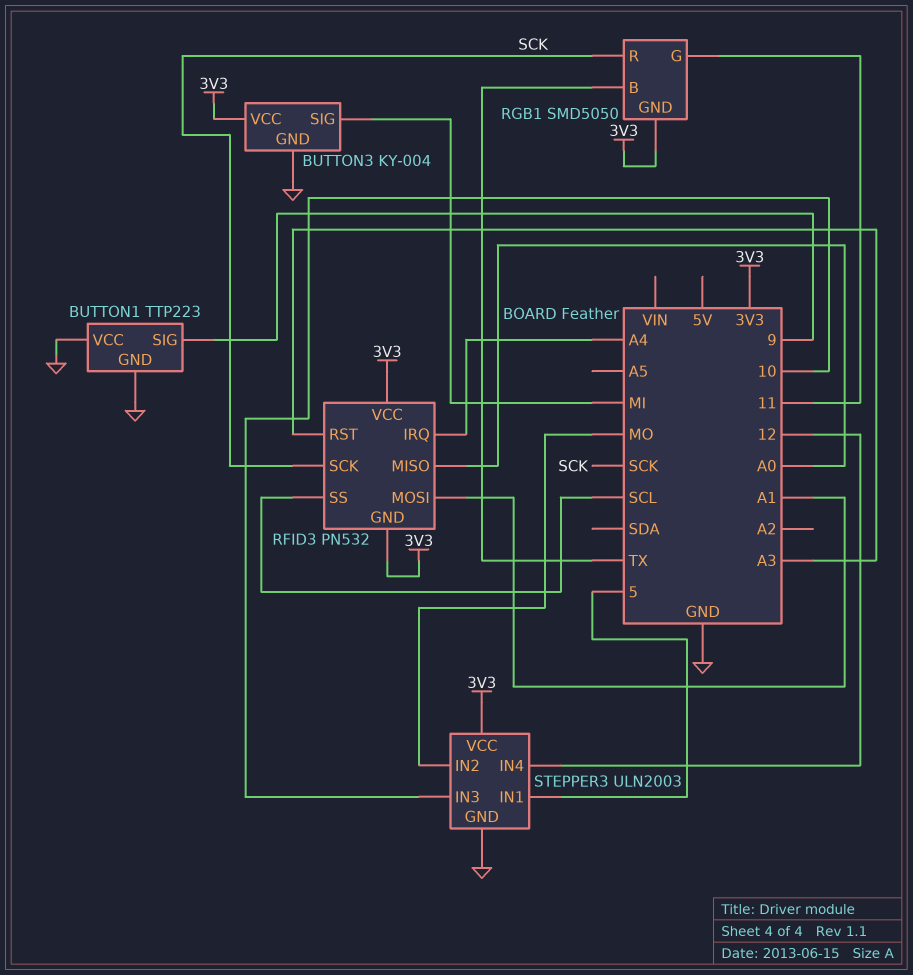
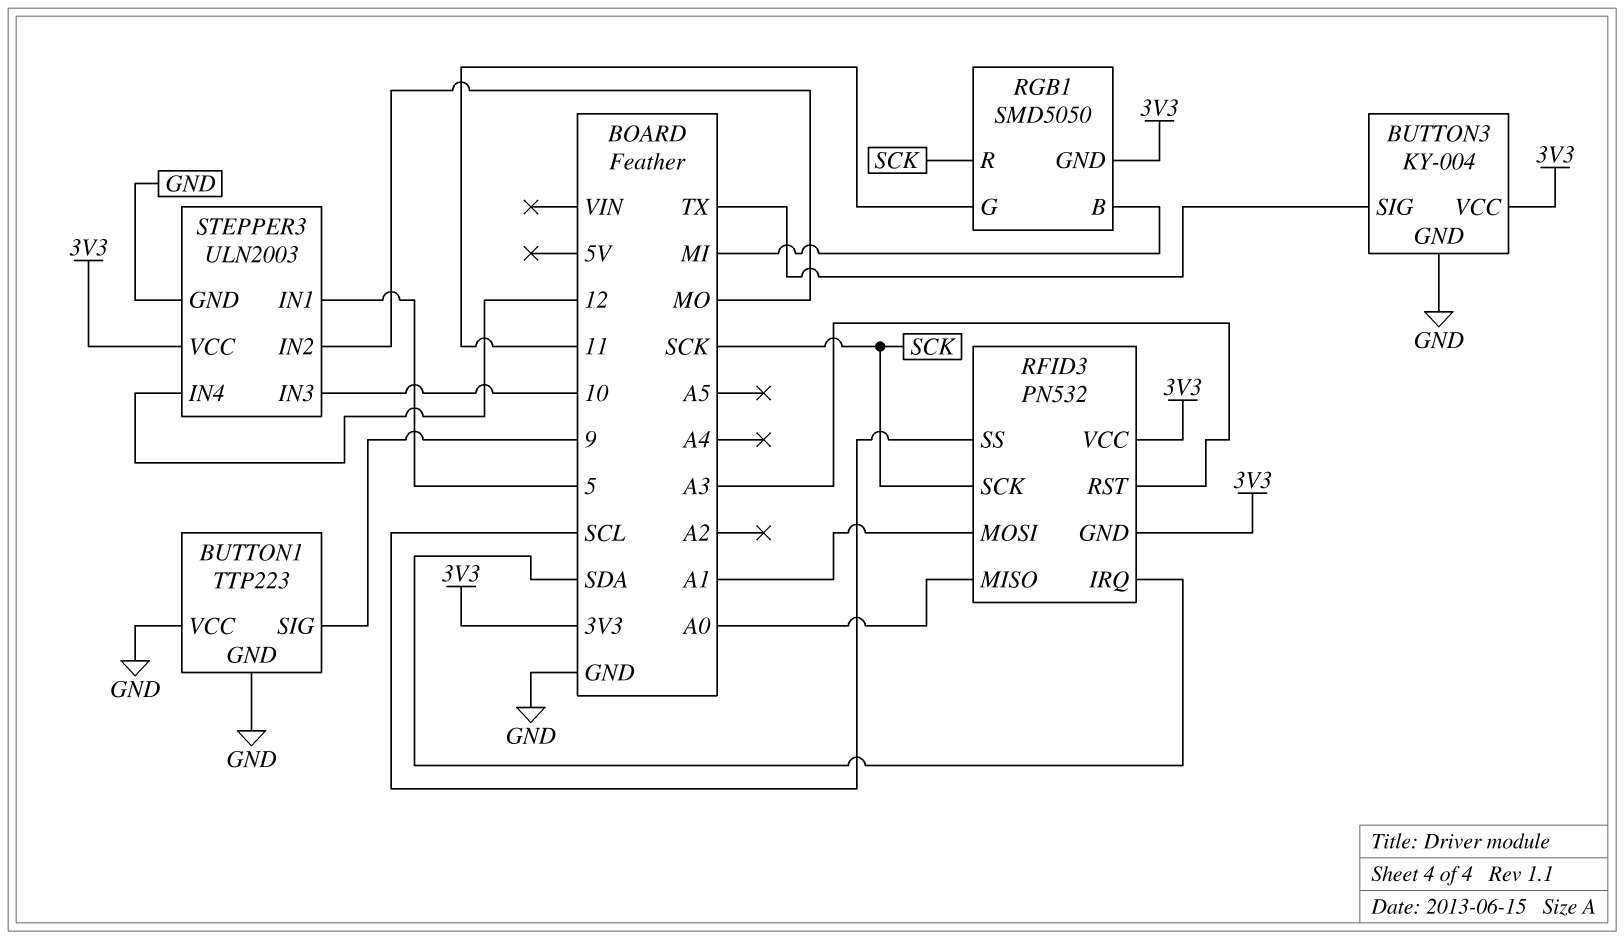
BUTTON3 pin SIG: MI -> TX
RFID3 pin IRQ: A4 -> SDA
RGB1 pin B: TX -> MI

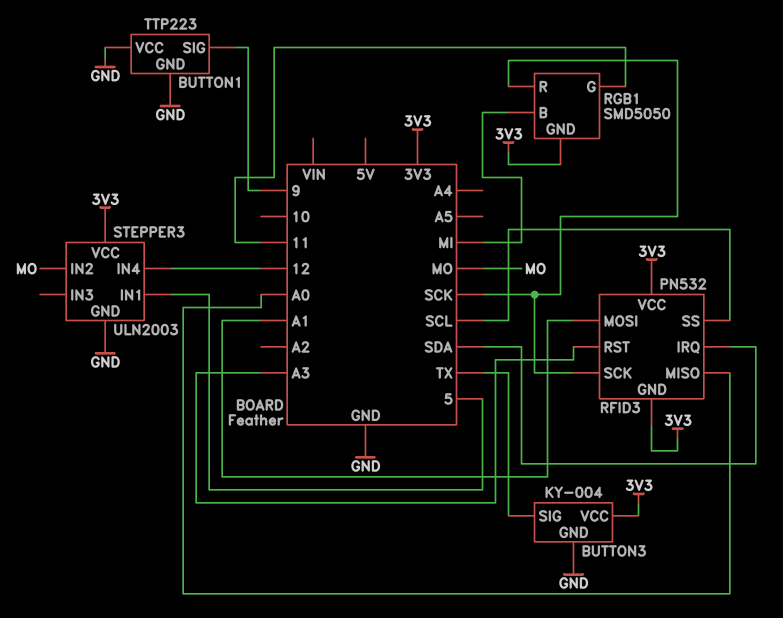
STEPPER3 pin IN3: 10 -> none

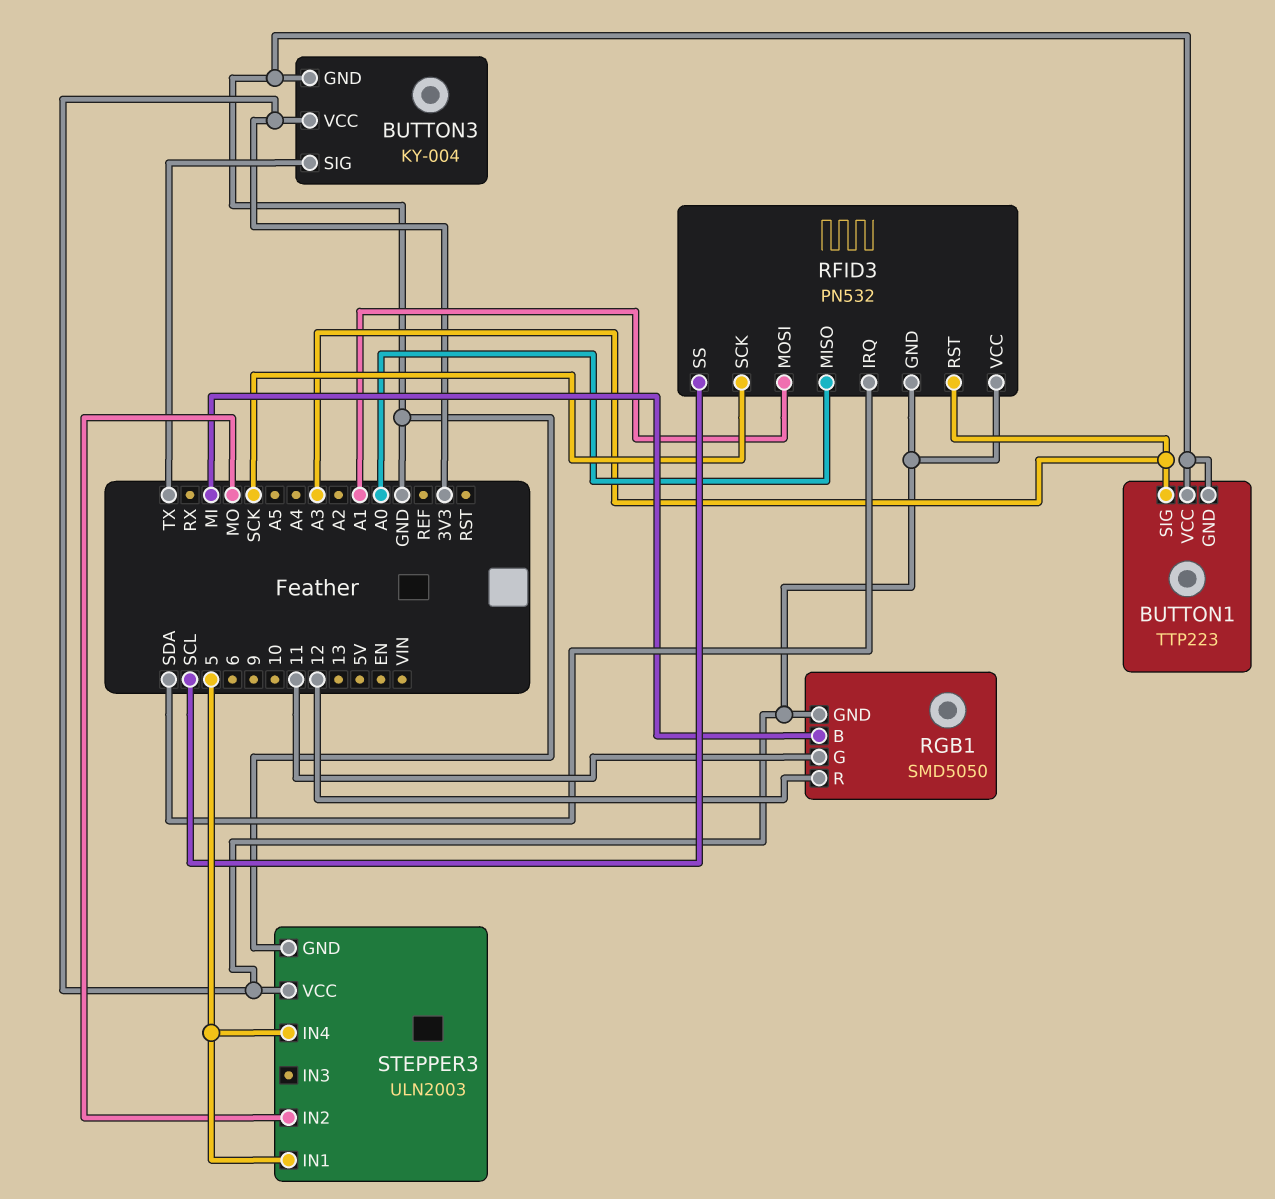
BUTTON1 pin SIG: 9 -> A3
RGB1 pin R: SCK -> 12
STEPPER3 pin IN4: 12 -> 5

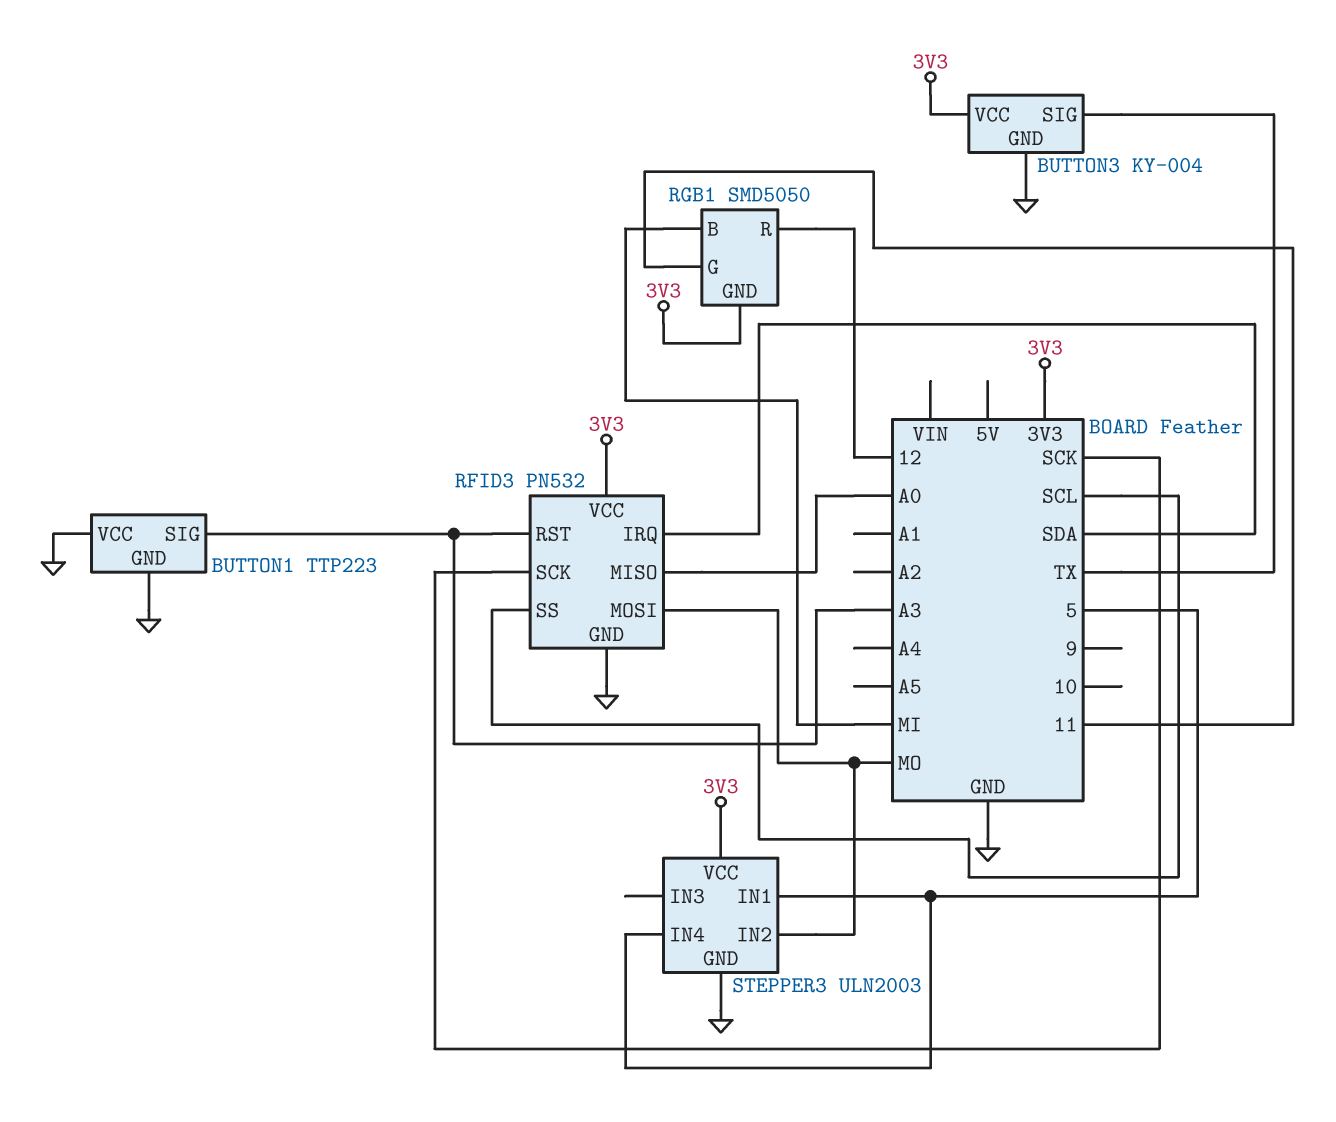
RFID3 pin GND: 3V3 -> GND
RFID3 pin MOSI: A1 -> MO

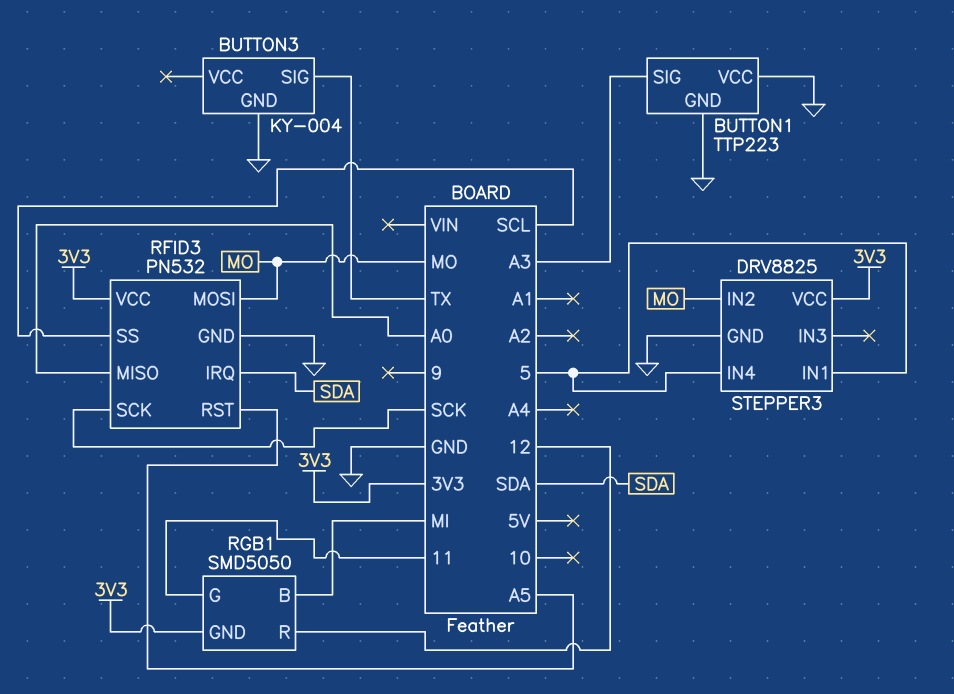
BUTTON3 pin VCC: 3V3 -> none
RFID3 pin RST: A3 -> A5
STEPPER3: ULN2003 -> DRV8825

